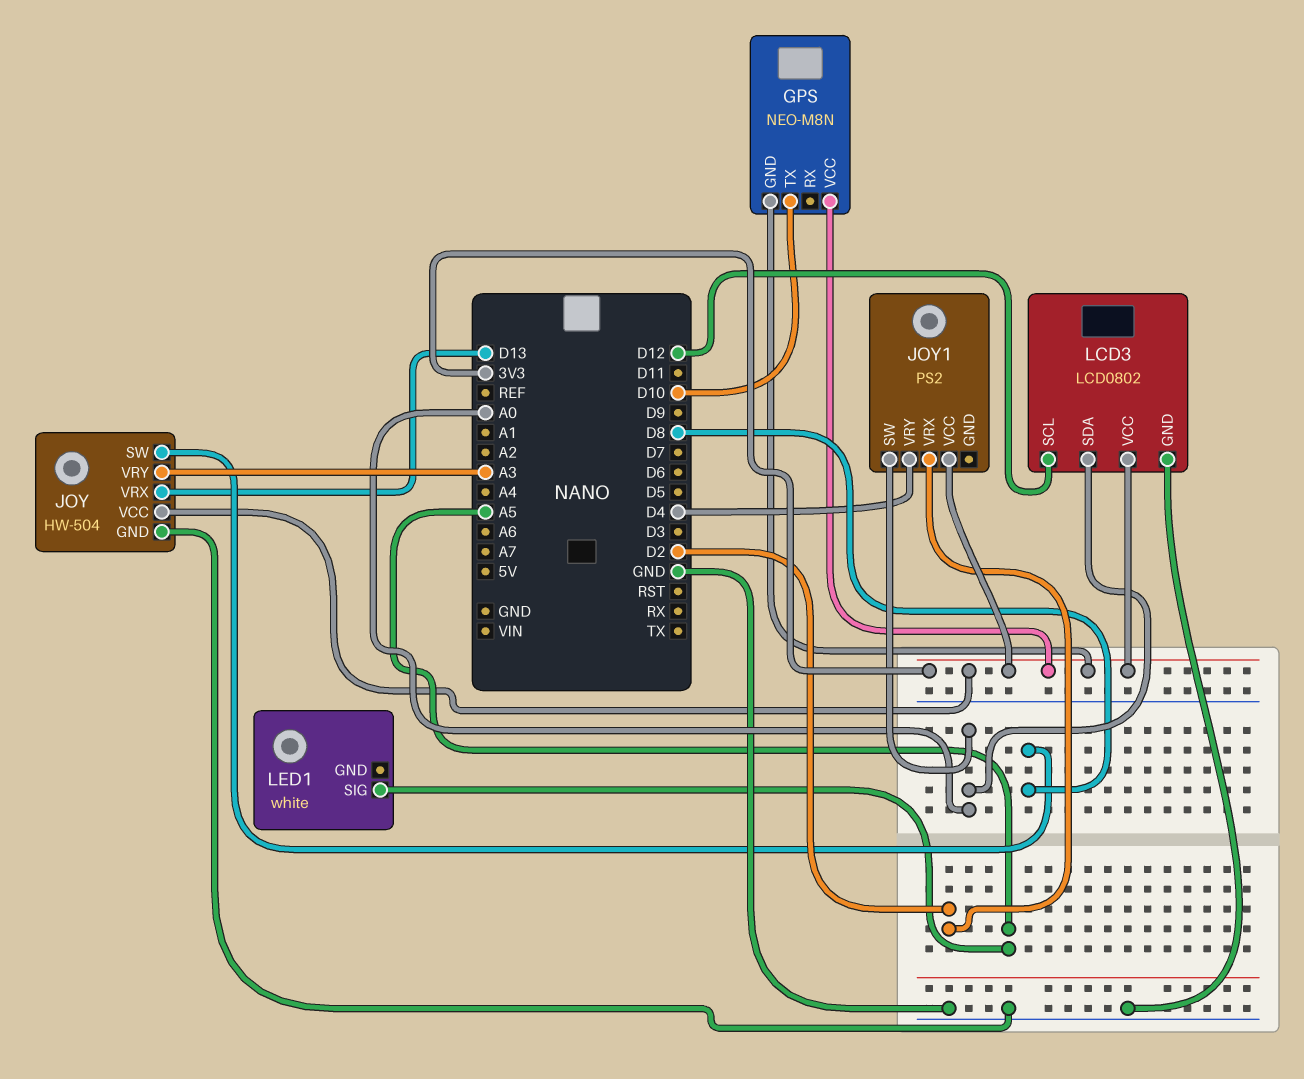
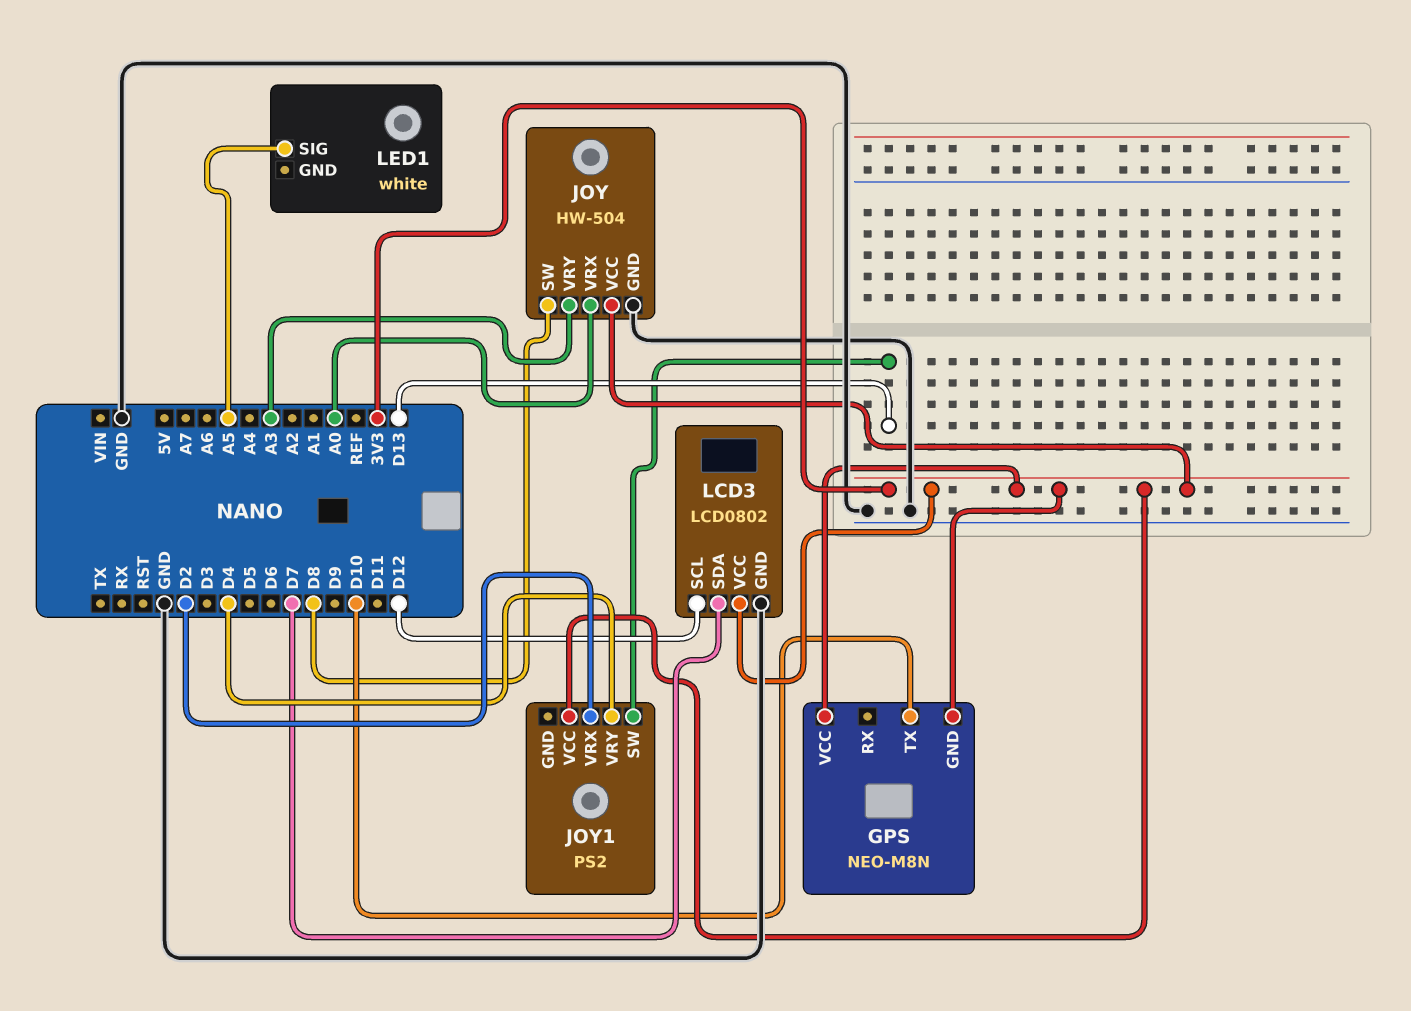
JOY pin VRX: D13 -> A0
JOY1 pin SW: A0 -> D13
LCD3 pin SDA: A0 -> D7

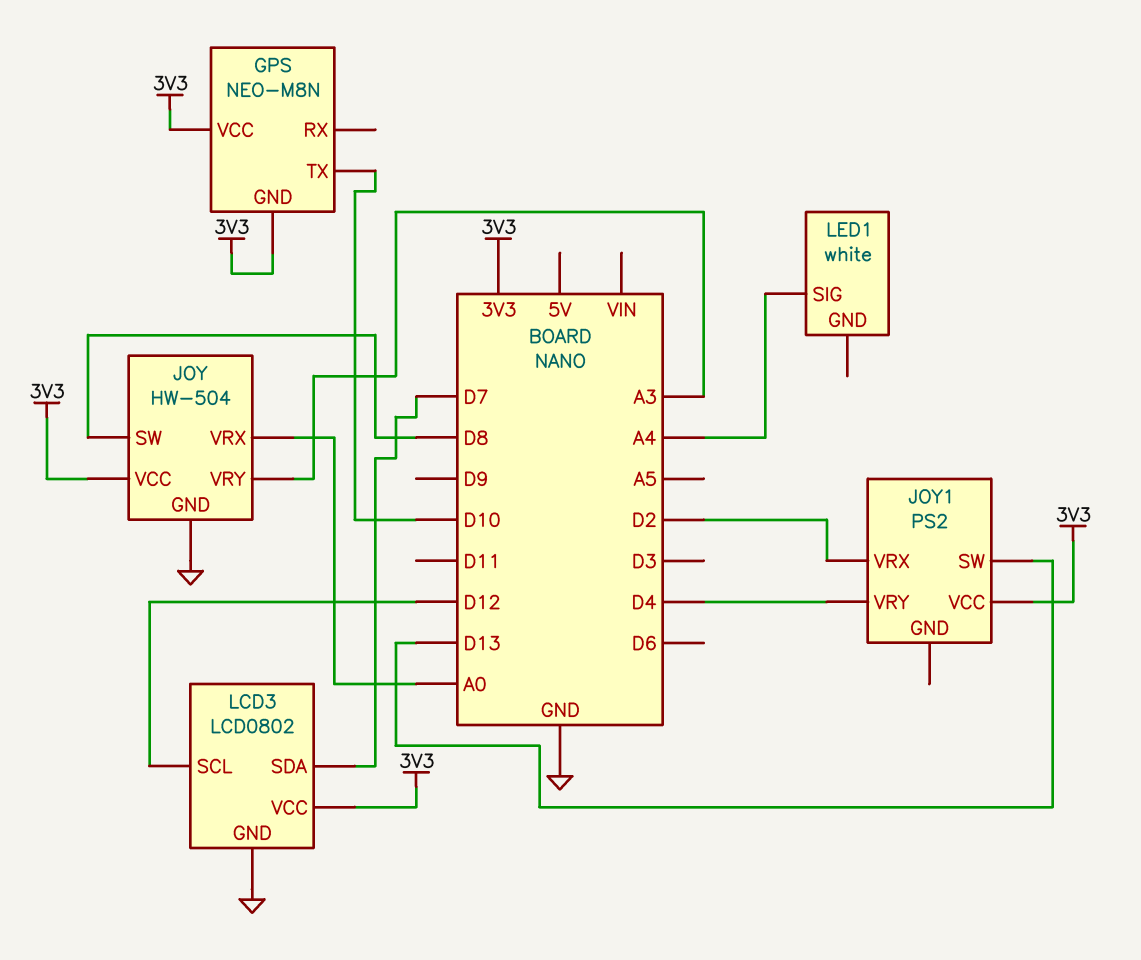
LED1 pin SIG: A5 -> A4

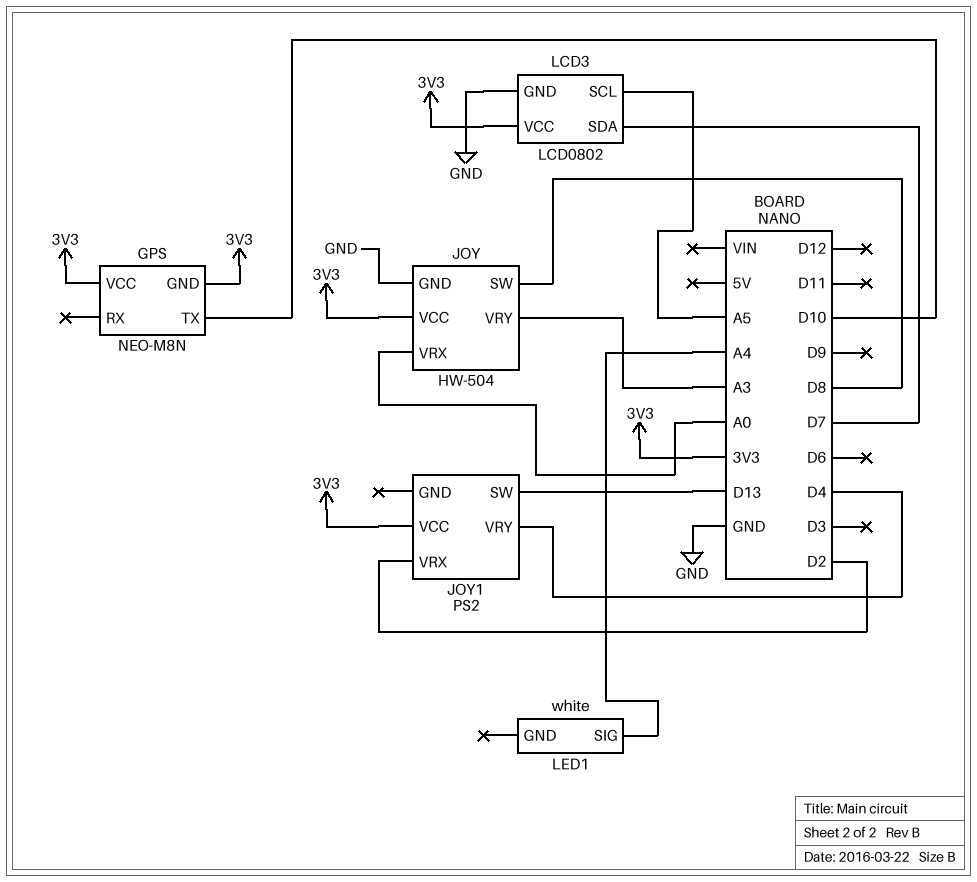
LCD3 pin SCL: D12 -> A5

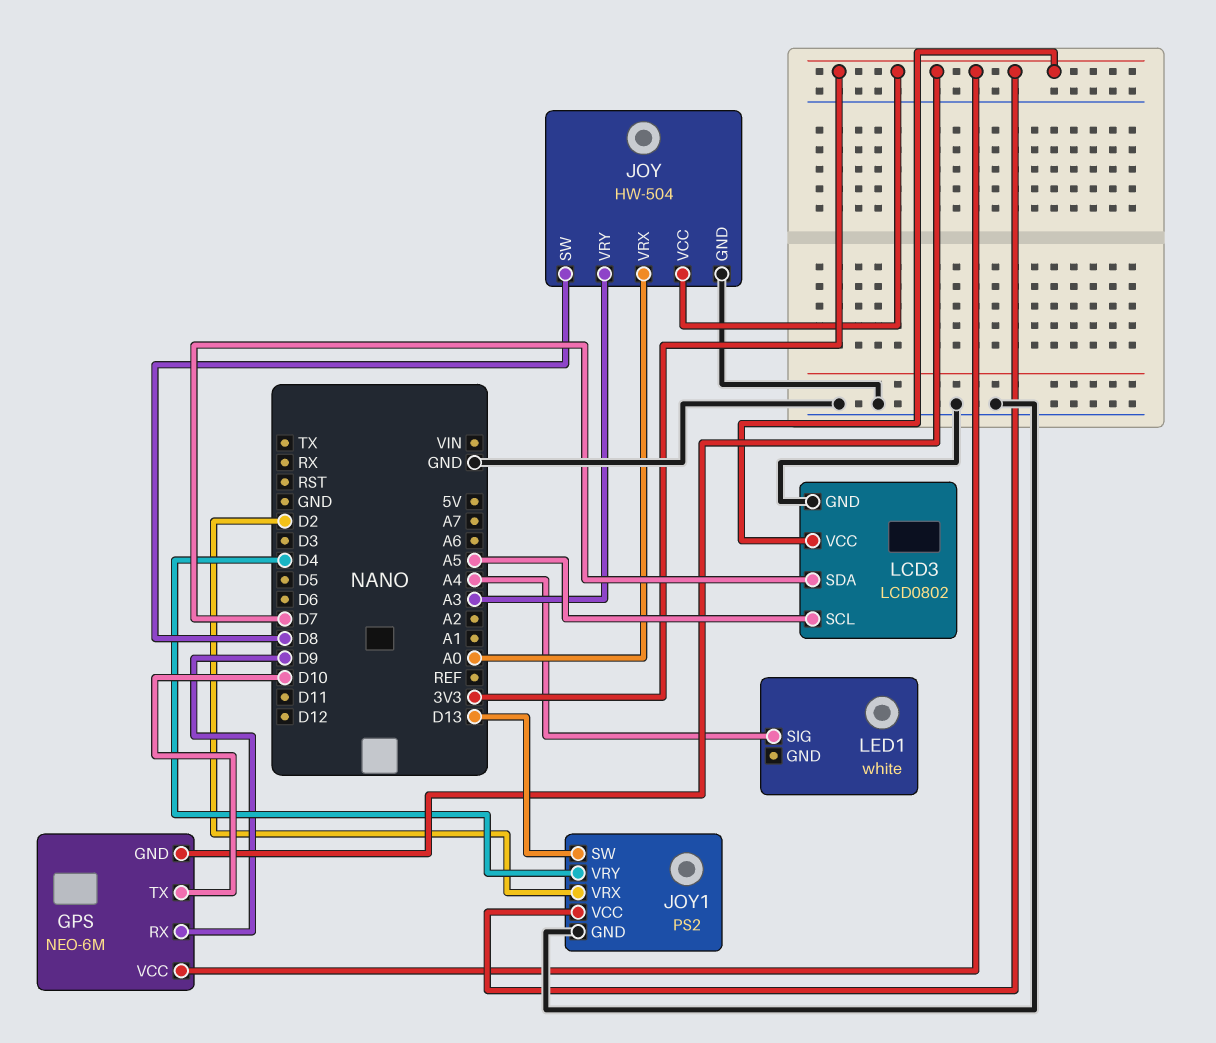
GPS: NEO-M8N -> NEO-6M
GPS pin RX: none -> D9
JOY1 pin GND: none -> GND

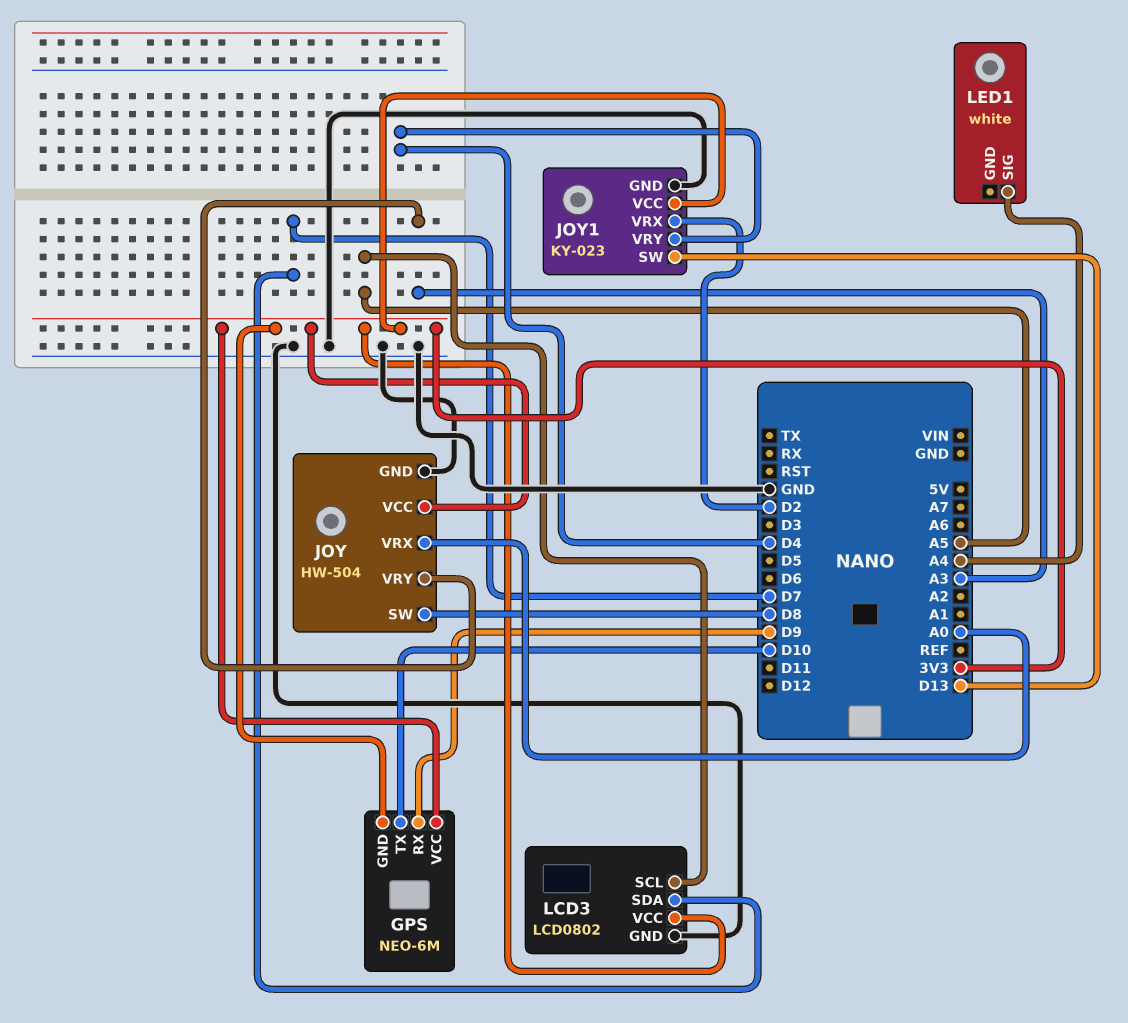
JOY1: PS2 -> KY-023

